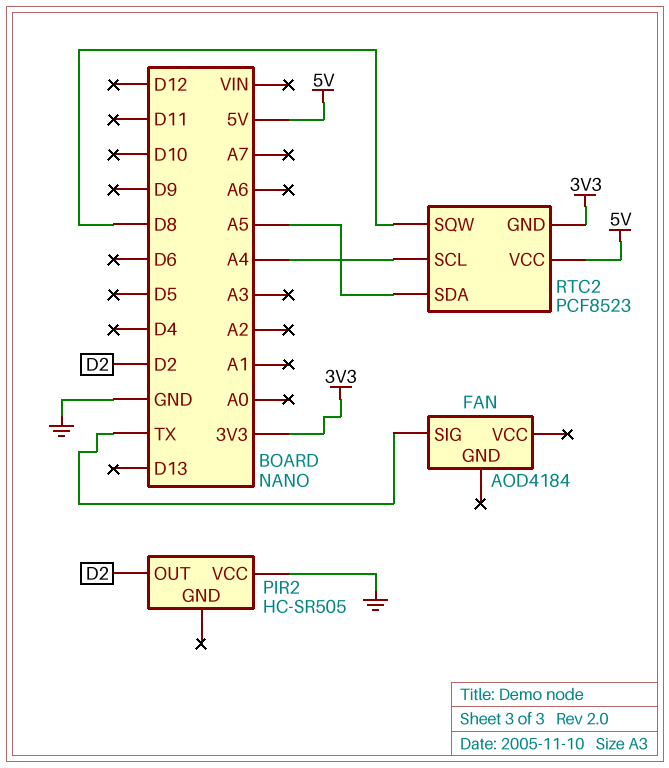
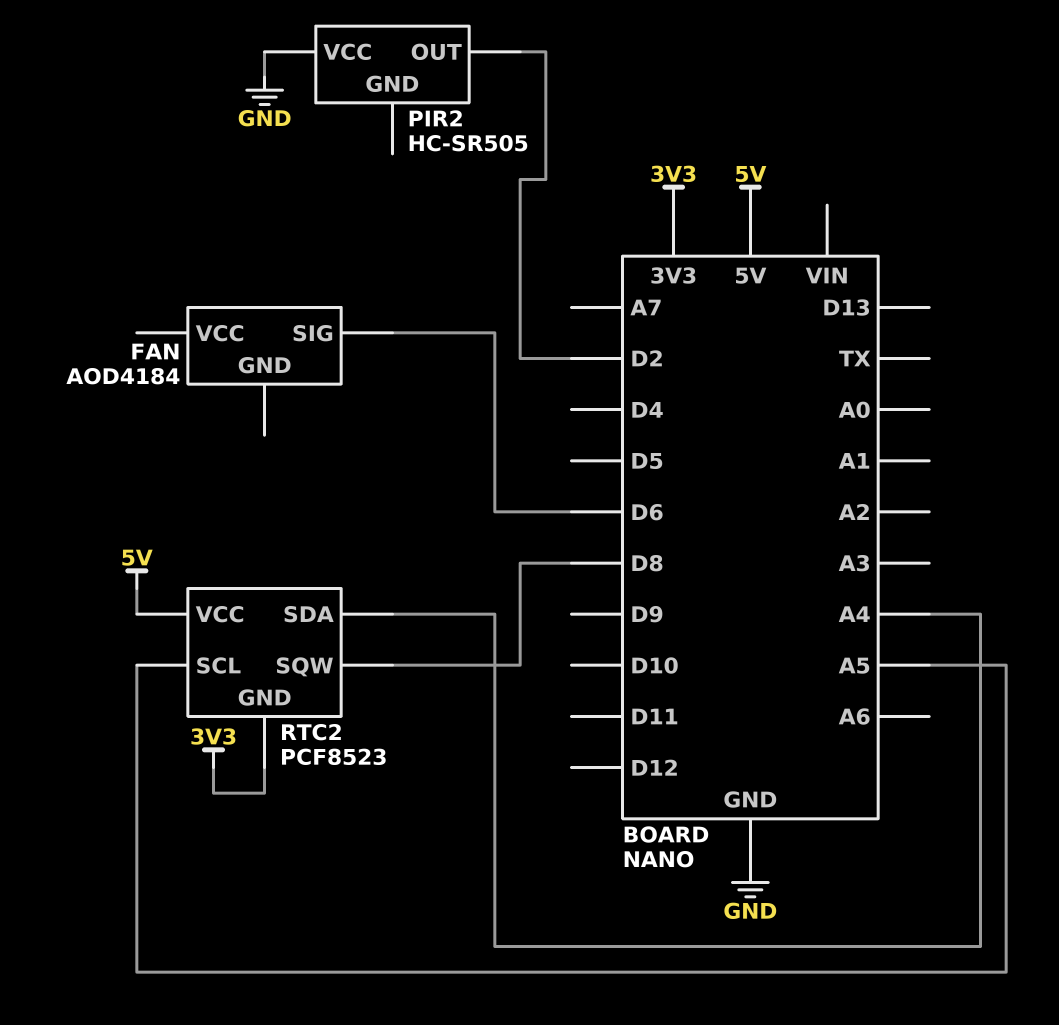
FAN pin SIG: TX -> D6
RTC2 pin SCL: A4 -> A5
RTC2 pin SDA: A5 -> A4

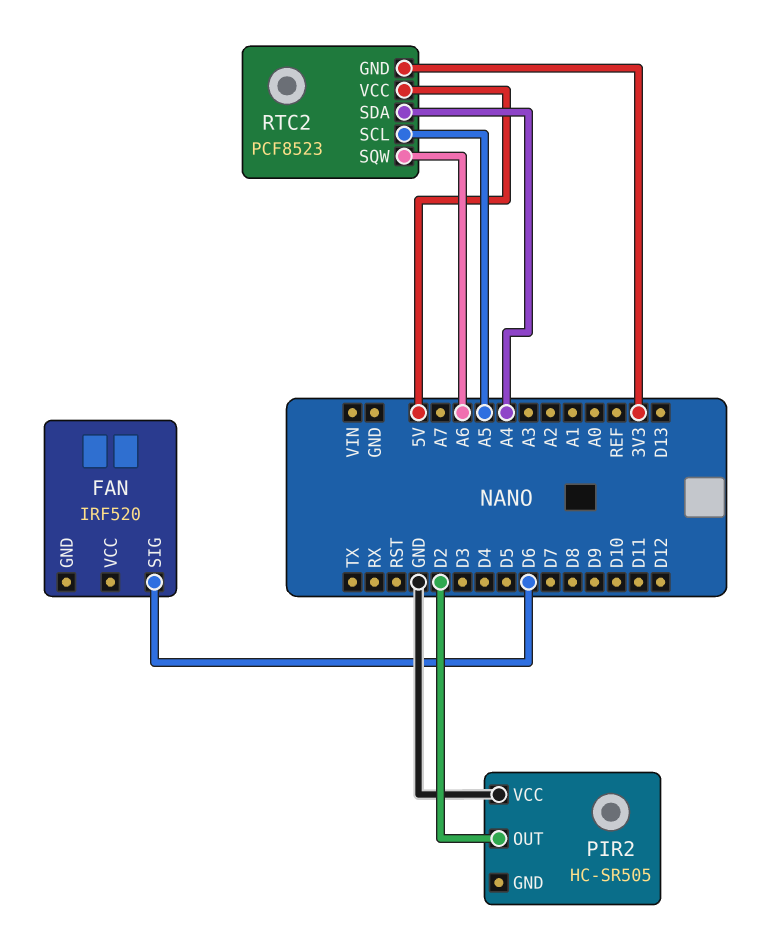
FAN: AOD4184 -> IRF520
RTC2 pin SQW: D8 -> A6

